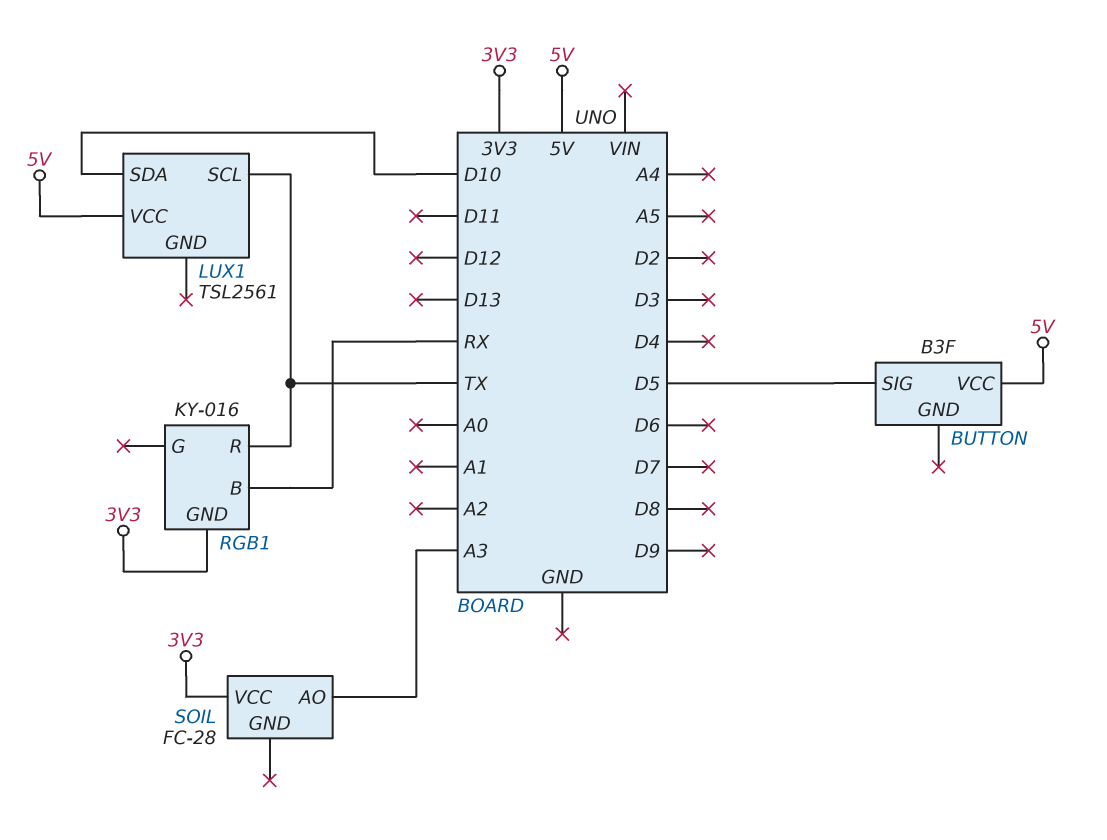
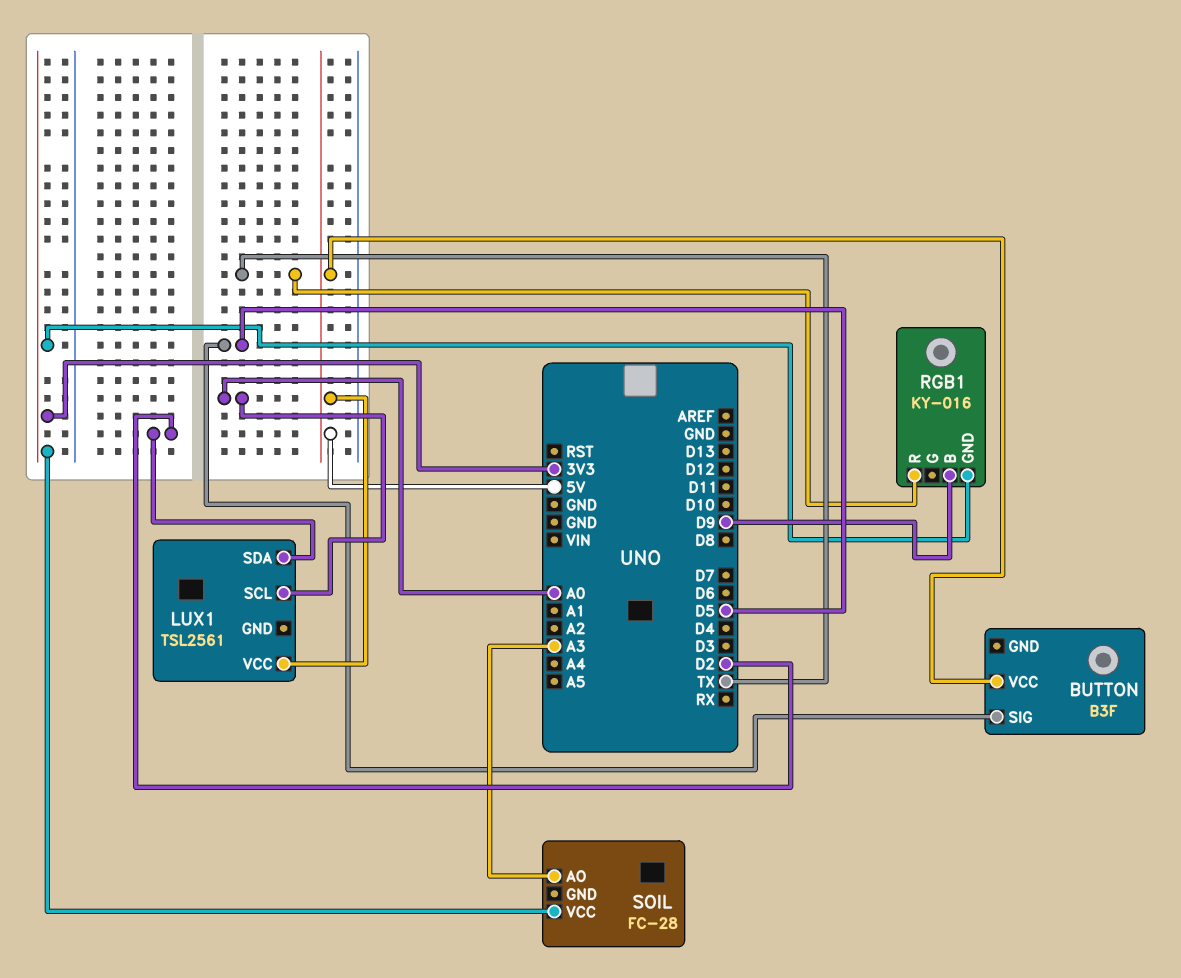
LUX1 pin SCL: TX -> A0
LUX1 pin SDA: D10 -> D2
RGB1 pin B: RX -> D9

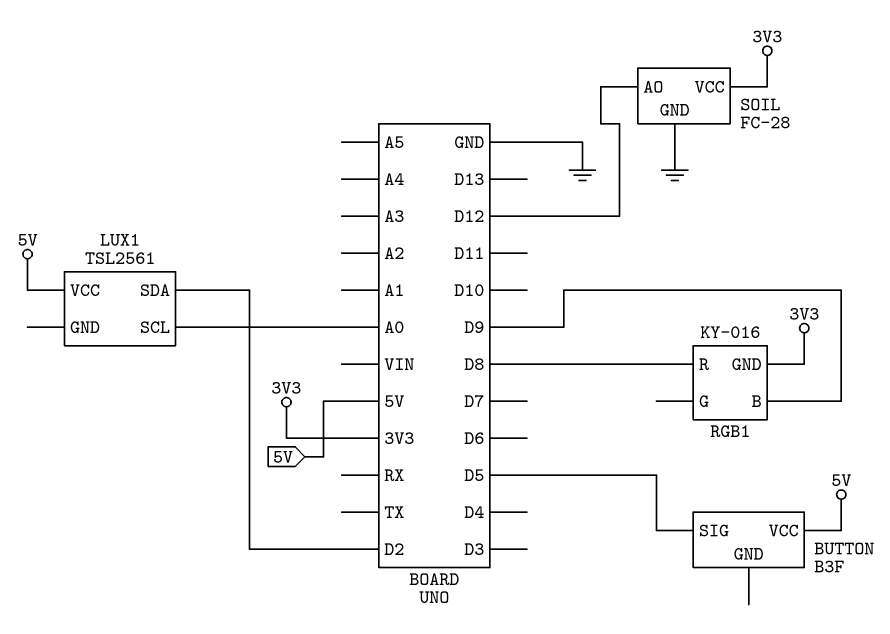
RGB1 pin R: TX -> D8
SOIL pin AO: A3 -> D12
SOIL pin GND: none -> GND

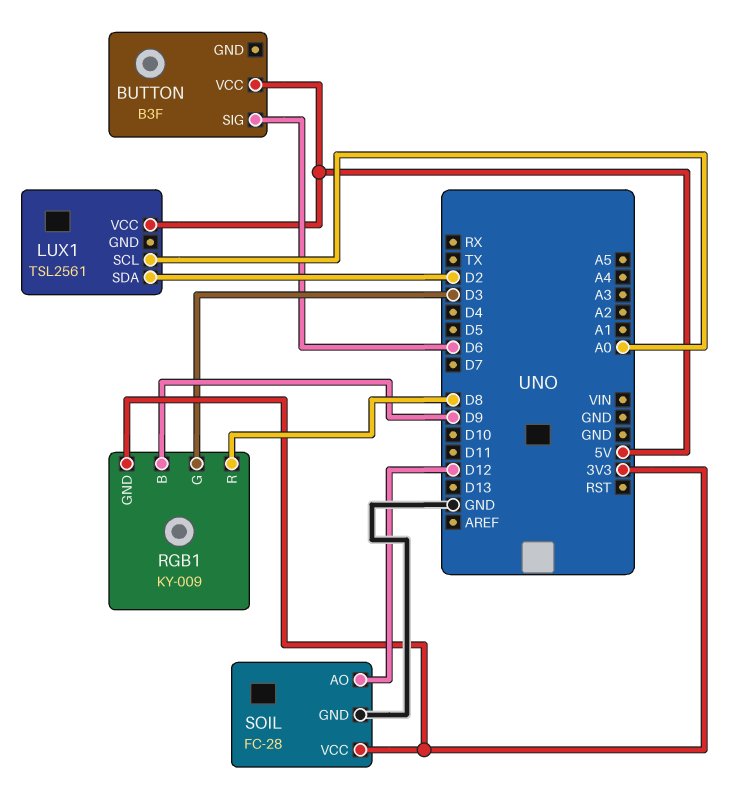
BUTTON pin SIG: D5 -> D6
RGB1: KY-016 -> KY-009
RGB1 pin G: none -> D3

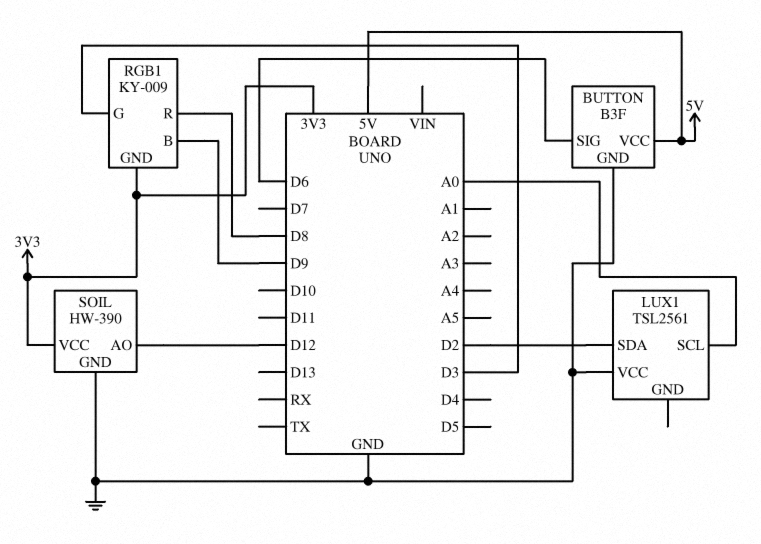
BUTTON pin GND: none -> GND
LUX1 pin VCC: 5V -> GND
SOIL: FC-28 -> HW-390

